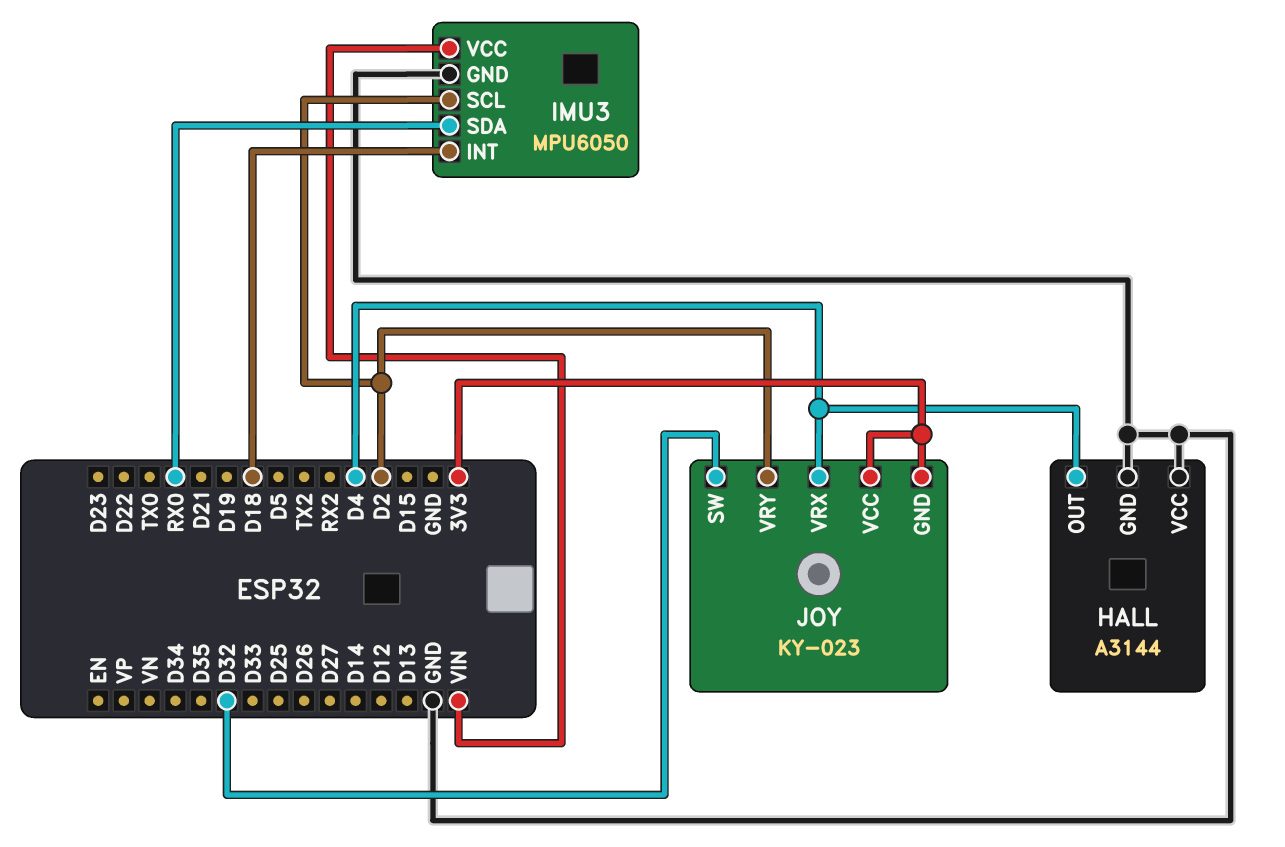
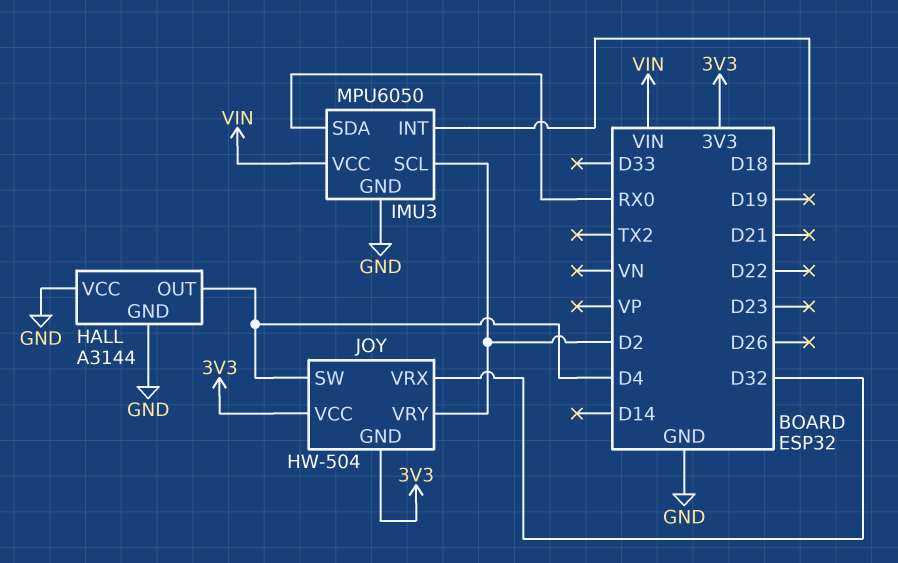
JOY: KY-023 -> HW-504
JOY pin SW: D32 -> D4
JOY pin VRX: D4 -> D32

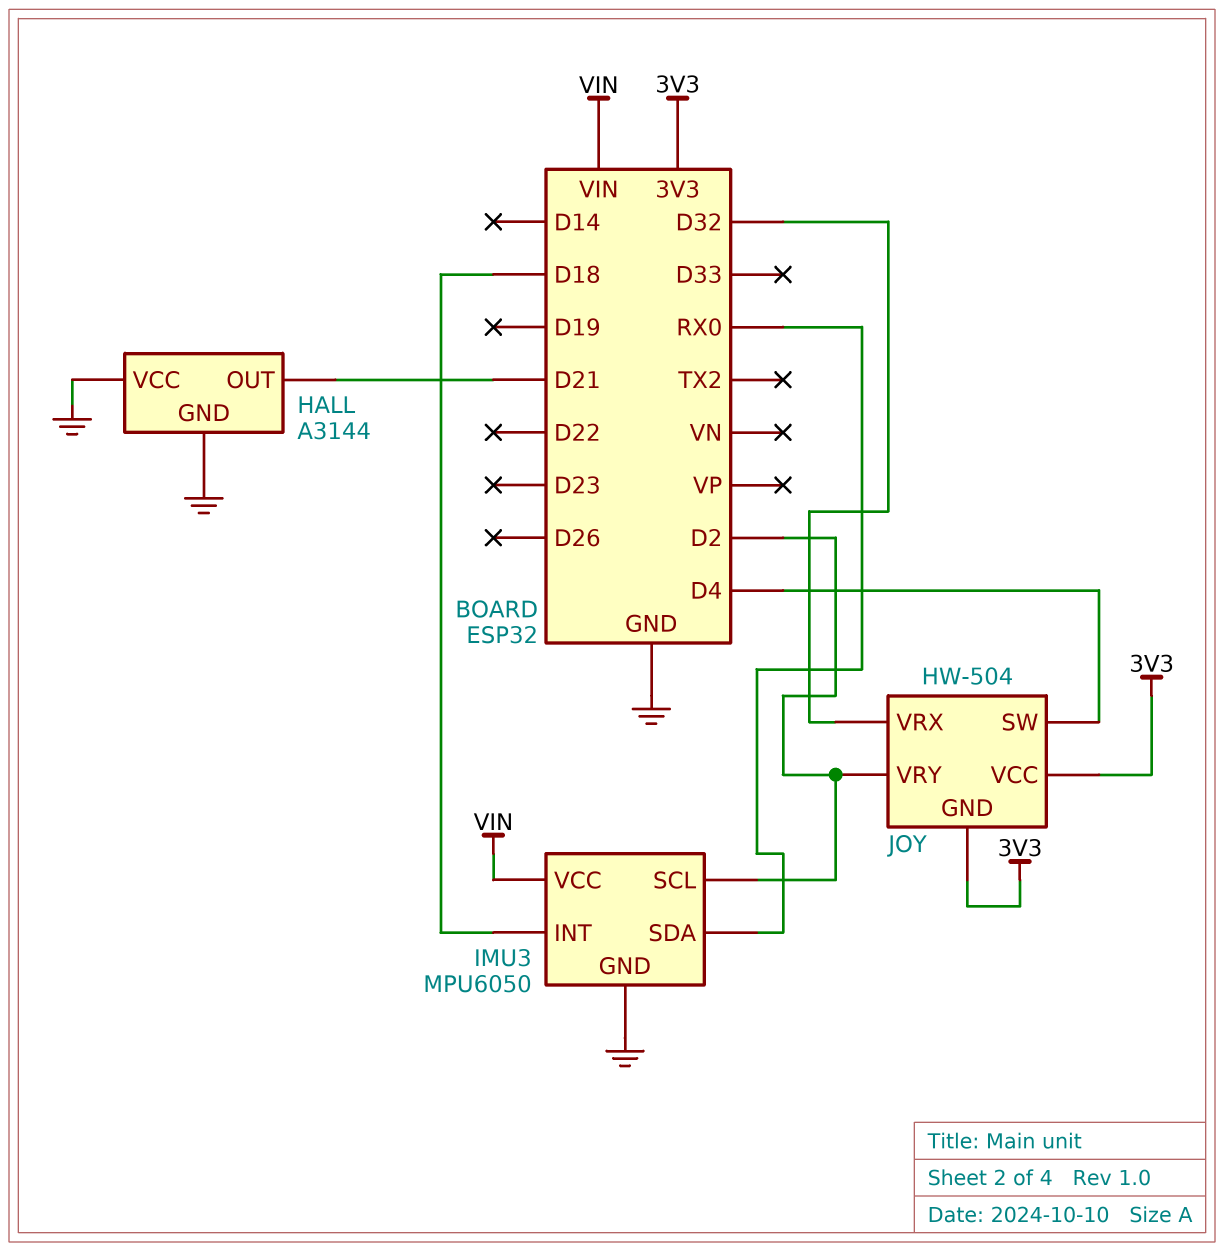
HALL pin OUT: D4 -> D21

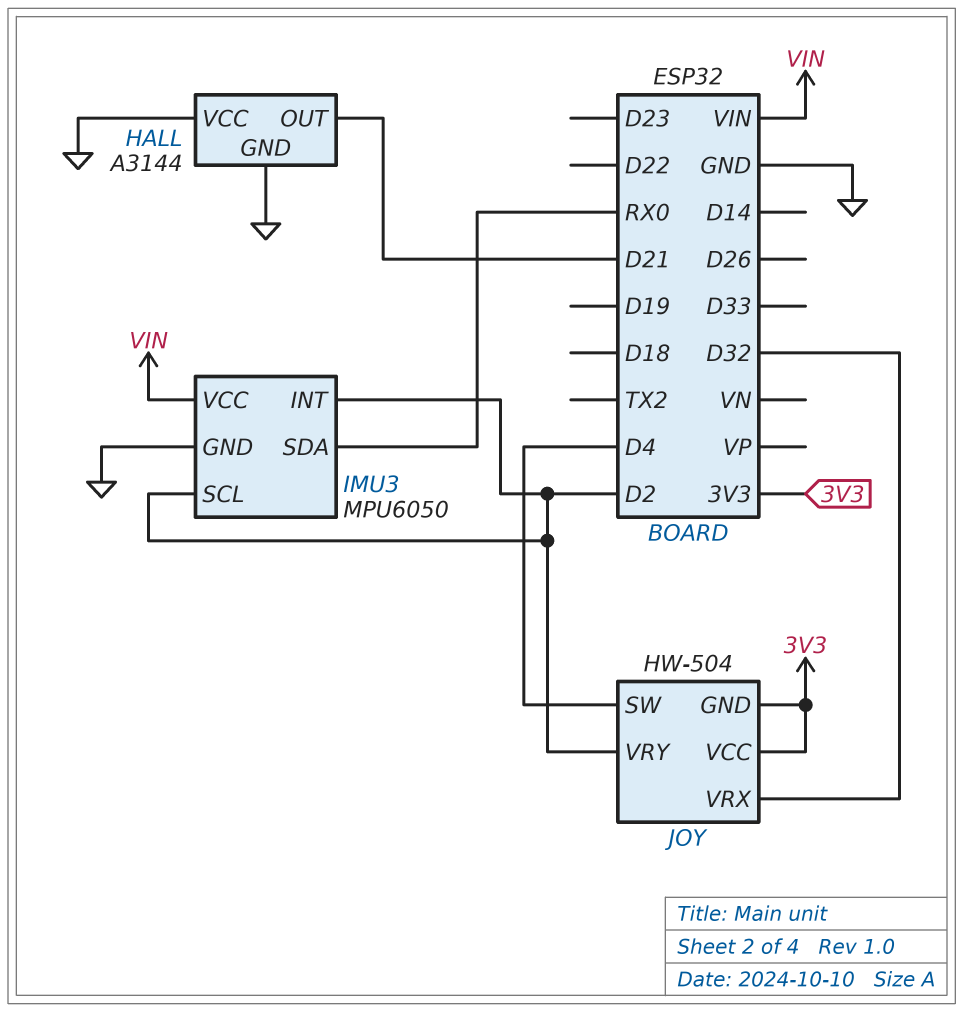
IMU3 pin INT: D18 -> D2

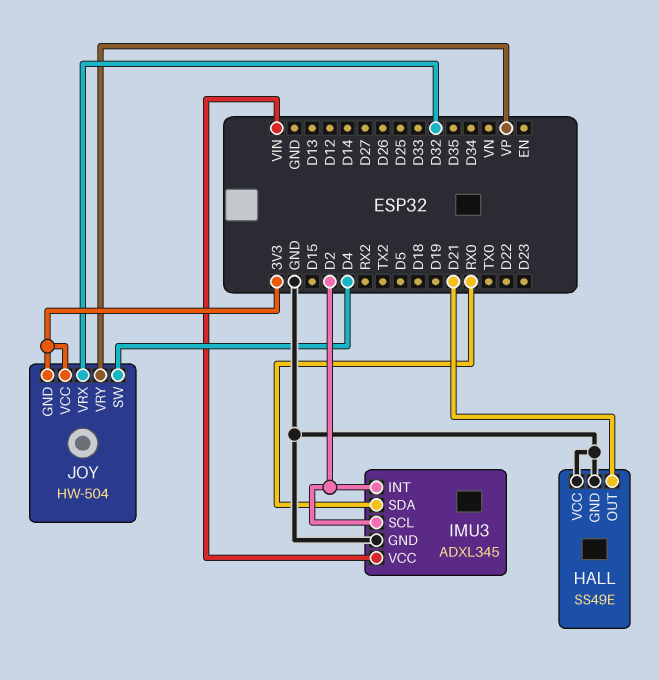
HALL: A3144 -> SS49E
IMU3: MPU6050 -> ADXL345
JOY pin VRY: D2 -> VP

